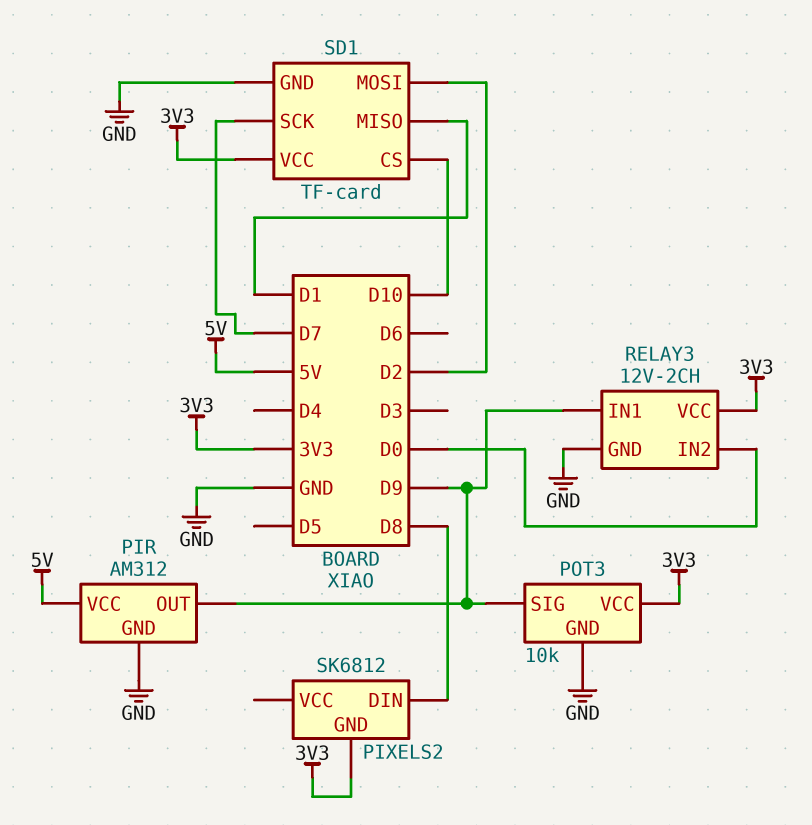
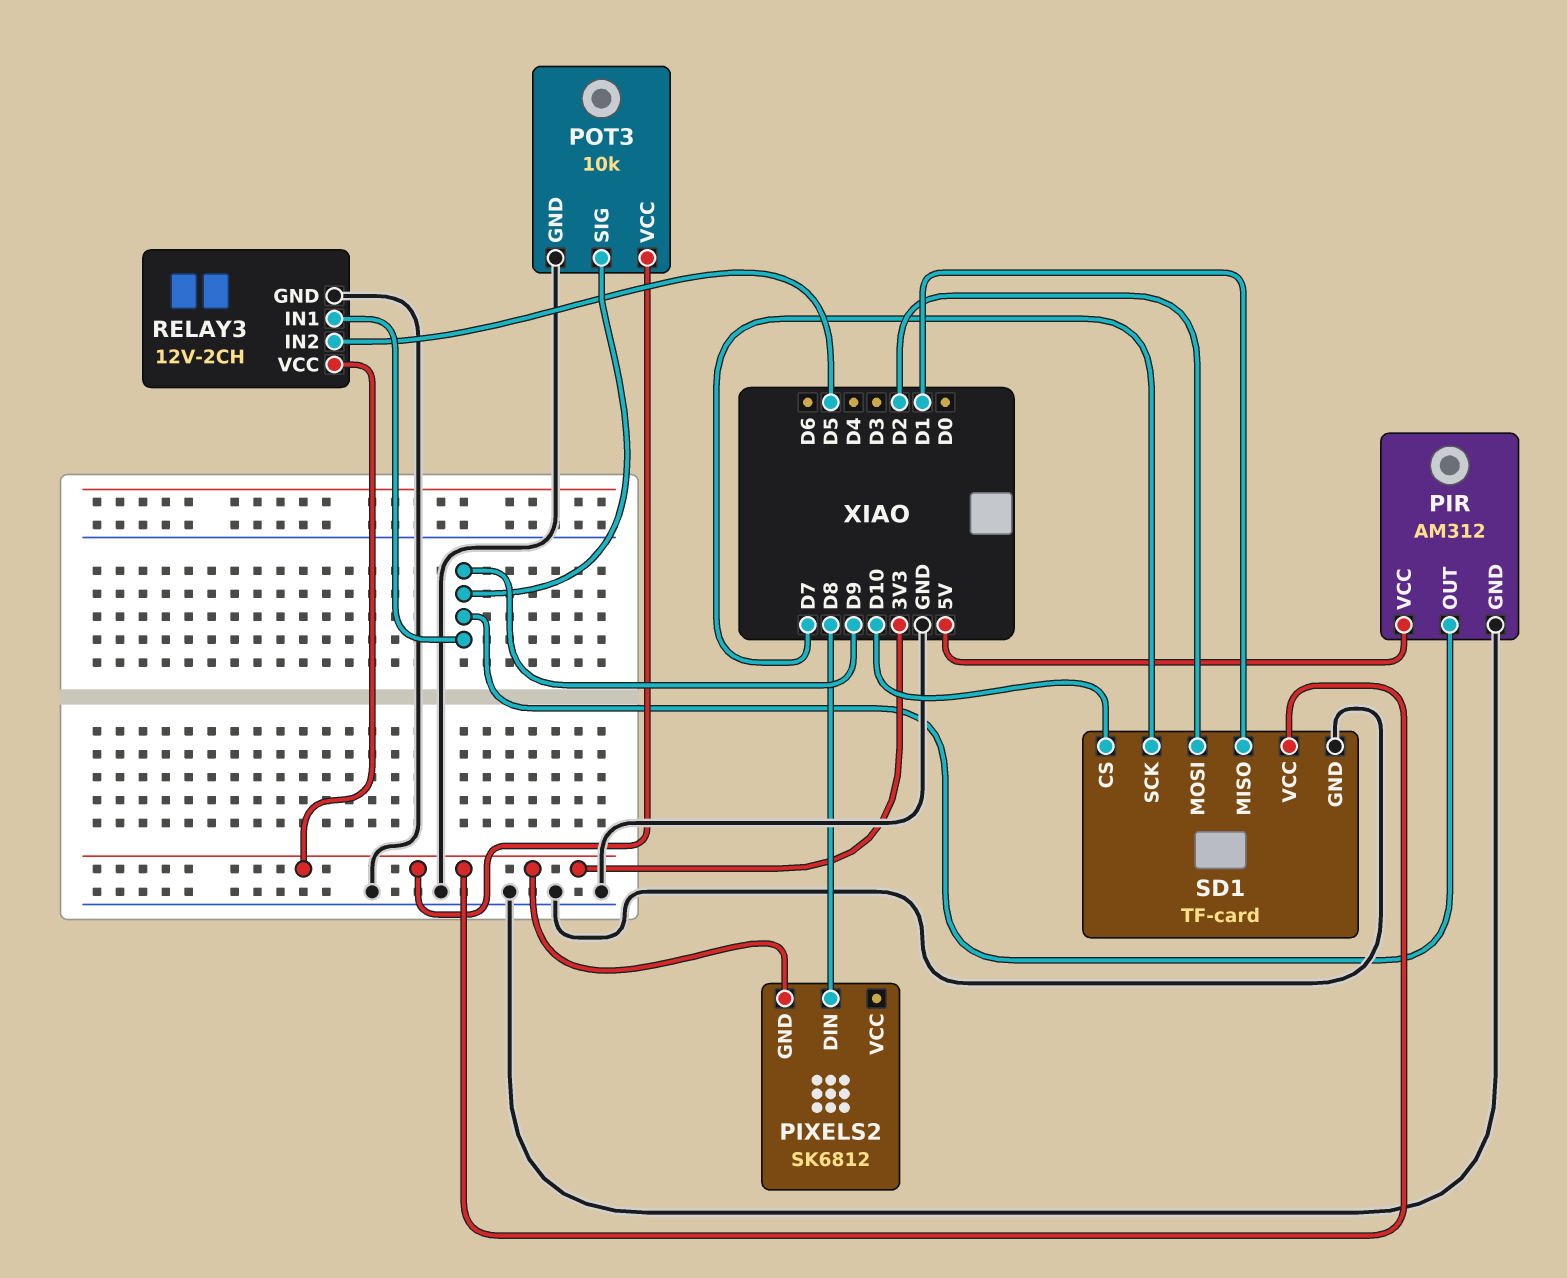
RELAY3 pin IN2: D0 -> D5

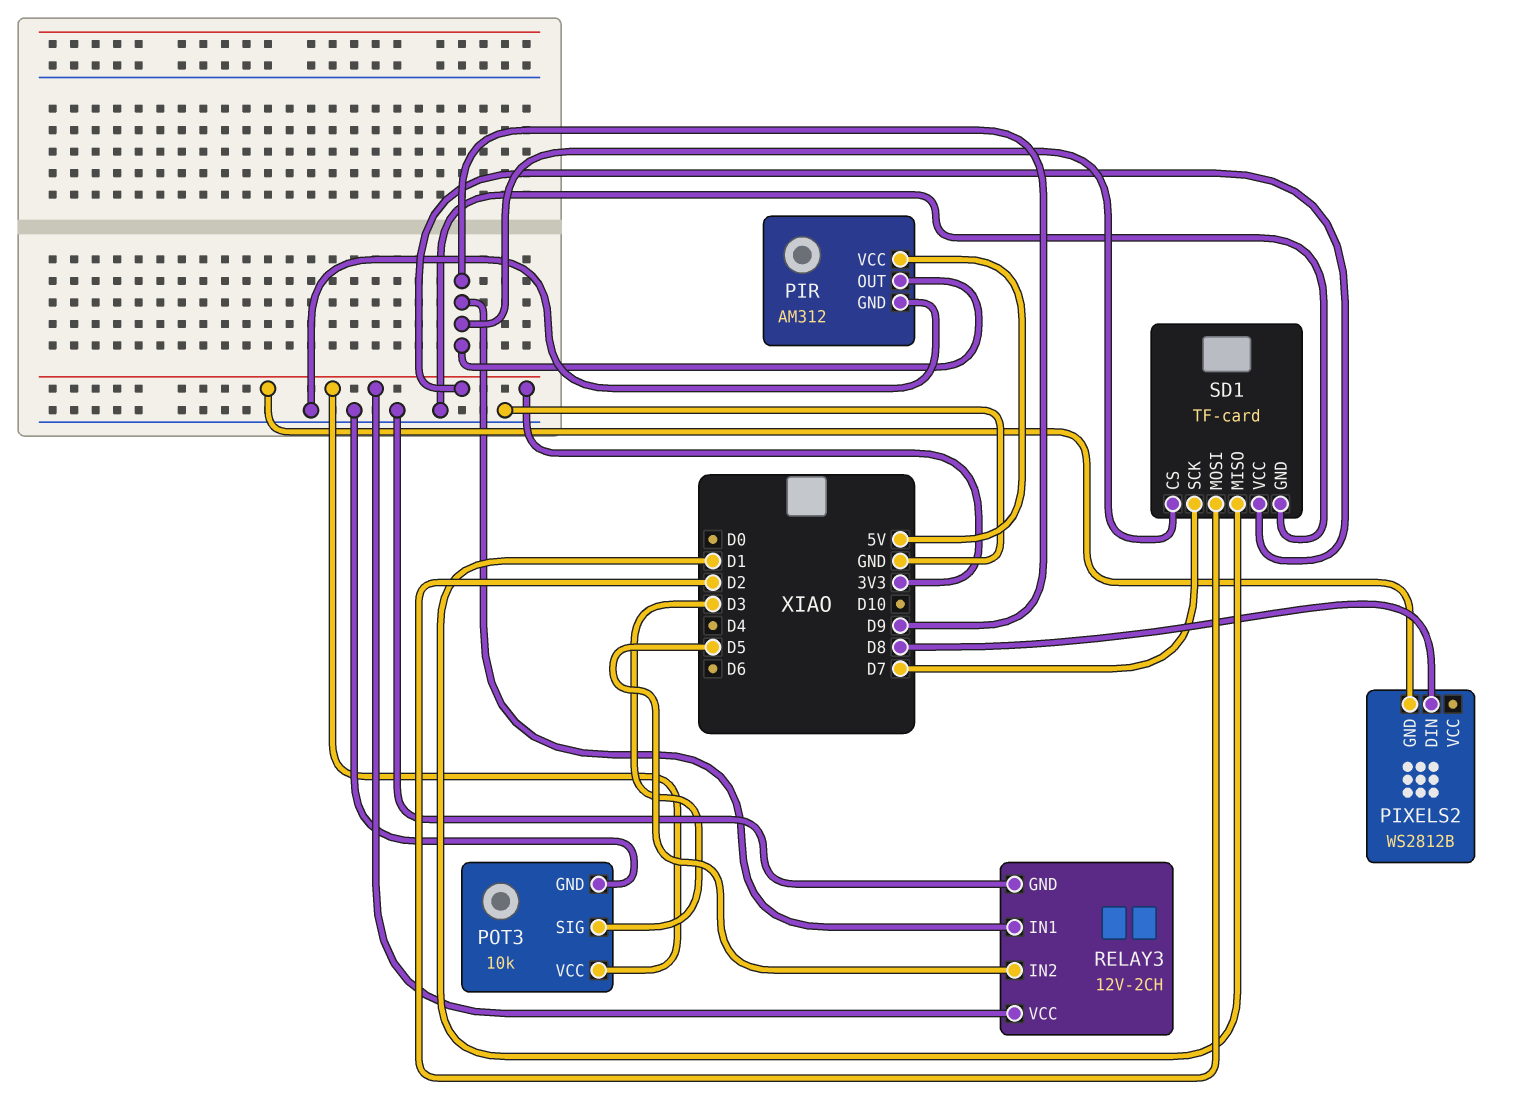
PIXELS2: SK6812 -> WS2812B
POT3 pin SIG: D9 -> D3
SD1 pin CS: D10 -> D9

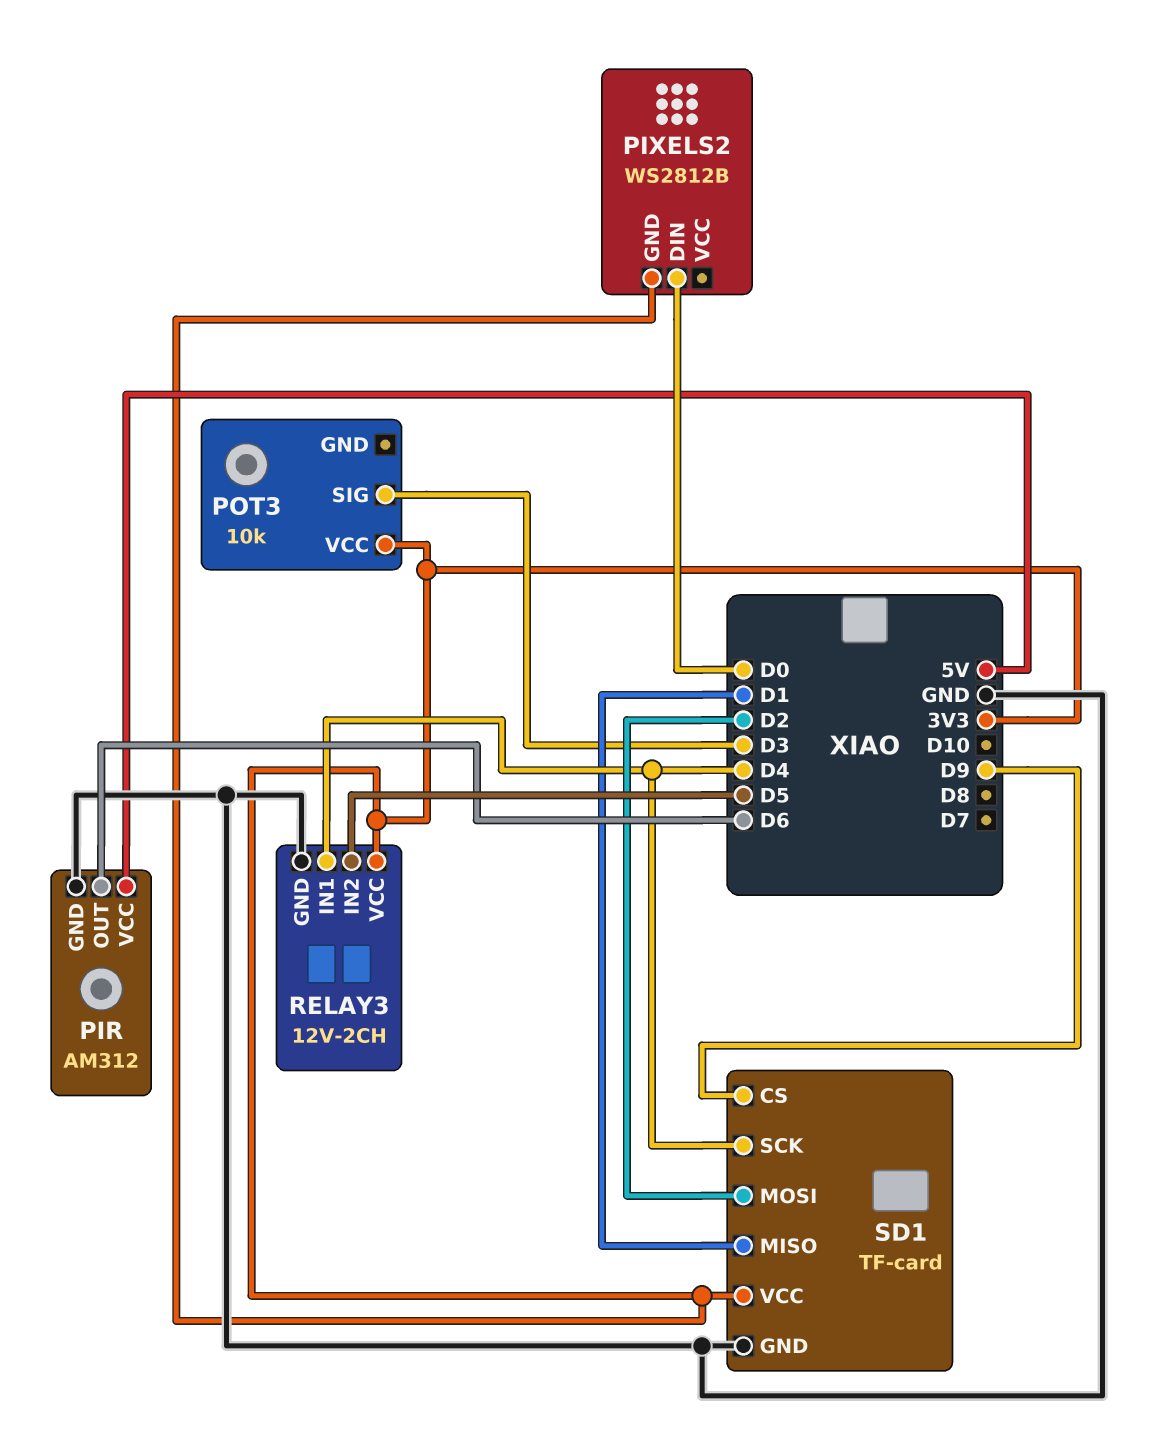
PIR pin OUT: D9 -> D6
PIXELS2 pin DIN: D8 -> D0
POT3 pin GND: GND -> none
RELAY3 pin IN1: D9 -> D4
SD1 pin SCK: D7 -> D4

